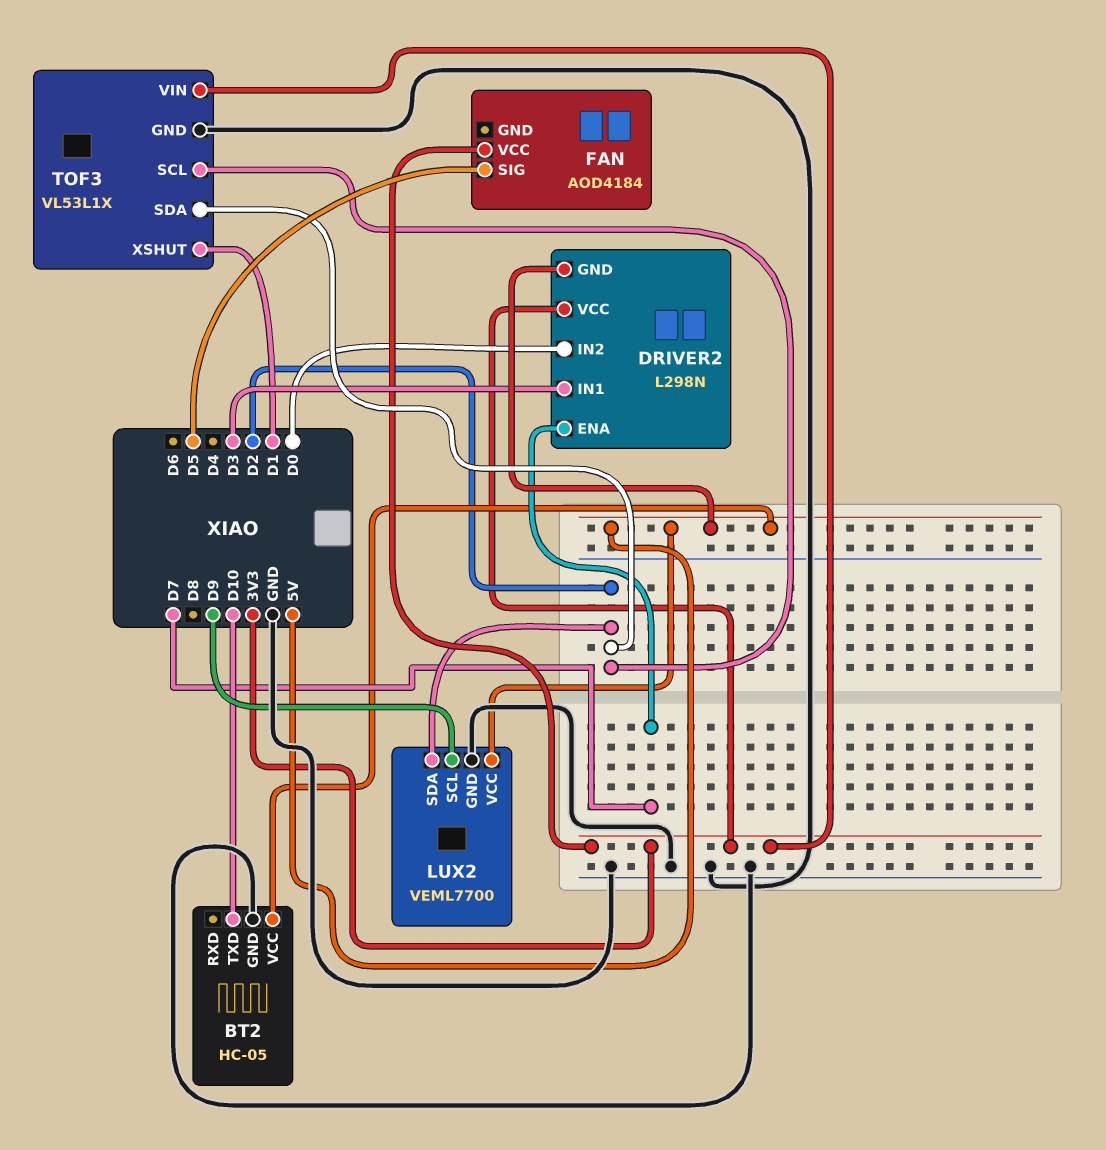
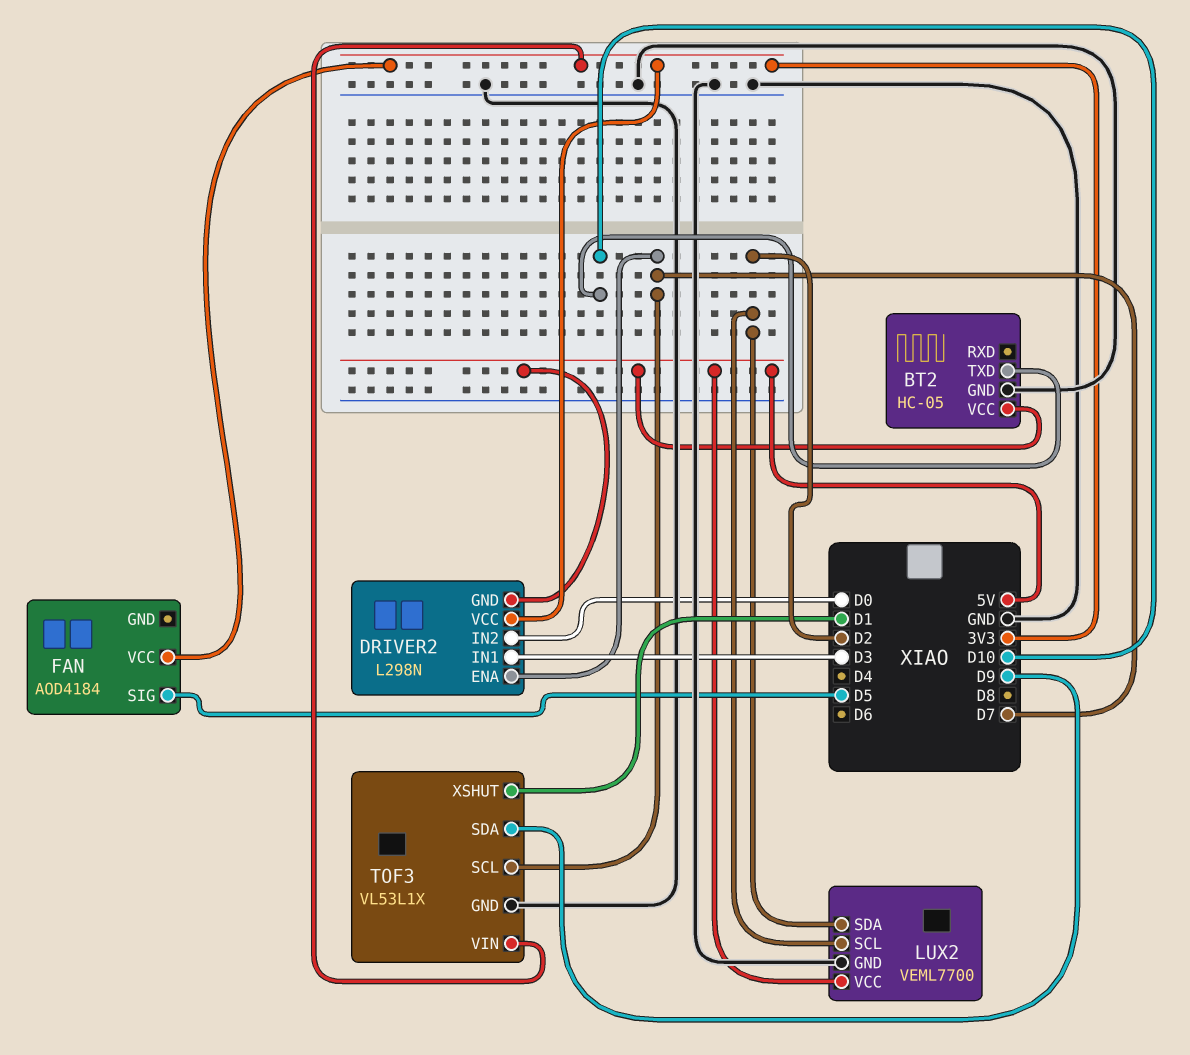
LUX2 pin SCL: D9 -> D2
TOF3 pin SCL: D2 -> D7
TOF3 pin SDA: D2 -> D9

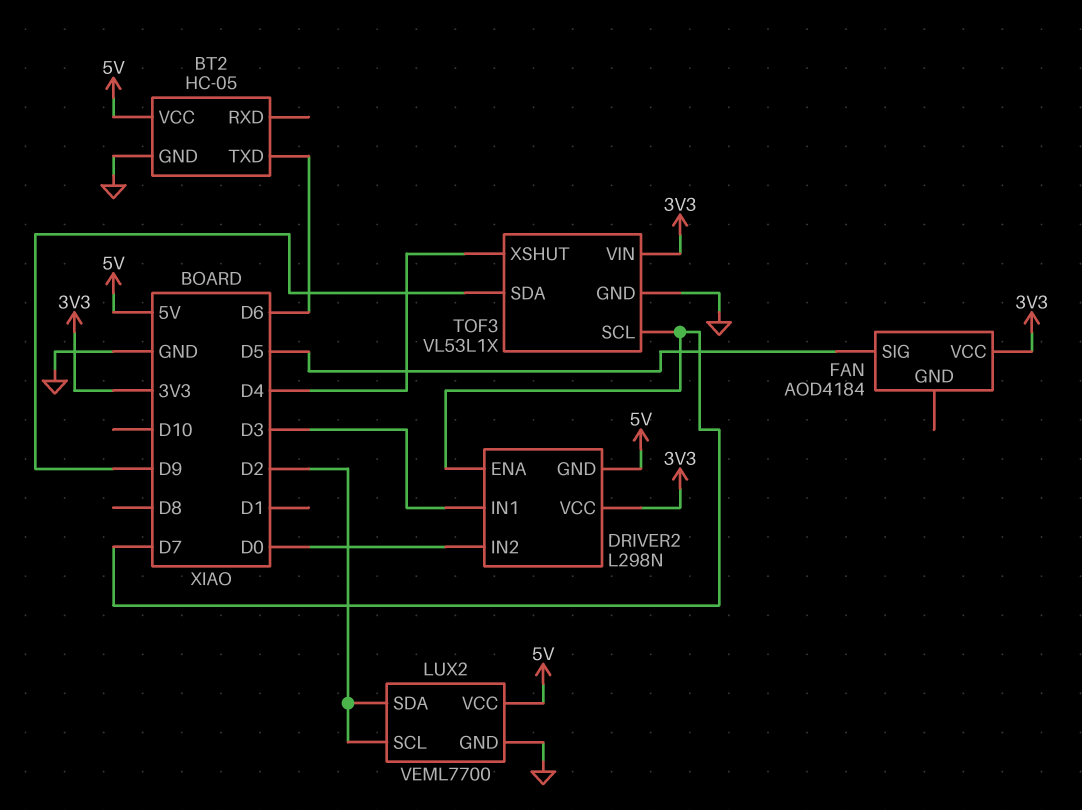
BT2 pin TXD: D10 -> D6
TOF3 pin XSHUT: D1 -> D4

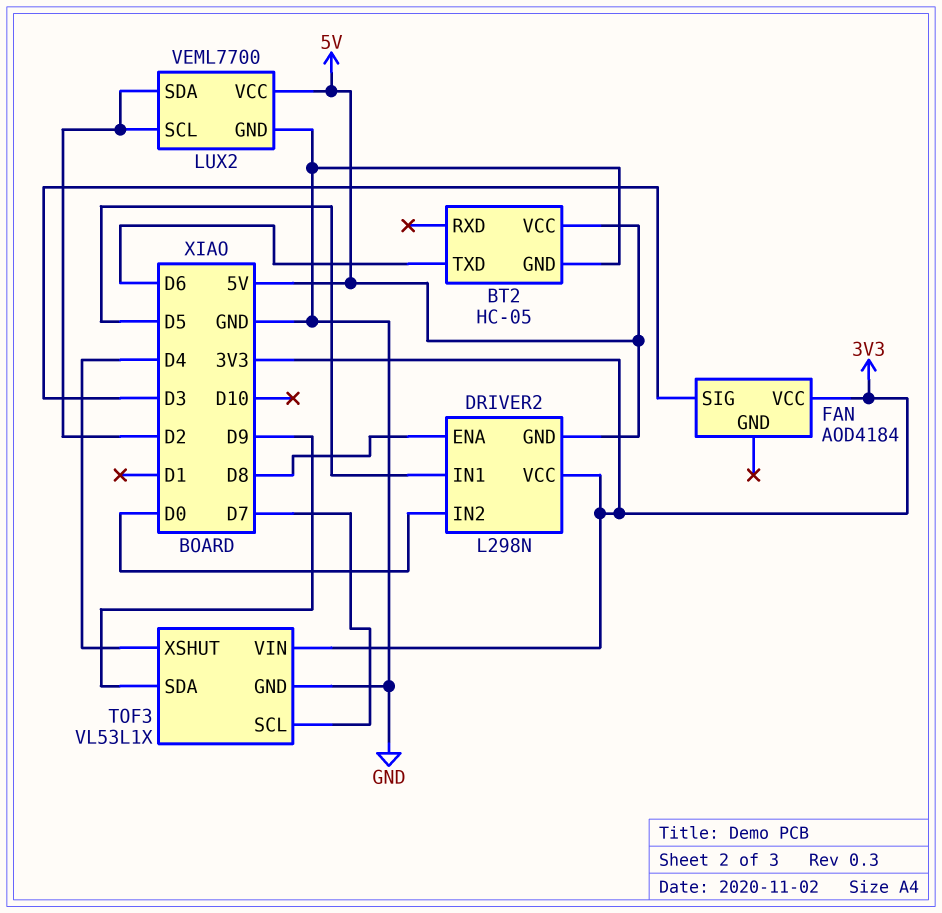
DRIVER2 pin ENA: D7 -> D8
DRIVER2 pin IN1: D3 -> D5
FAN pin SIG: D5 -> D3

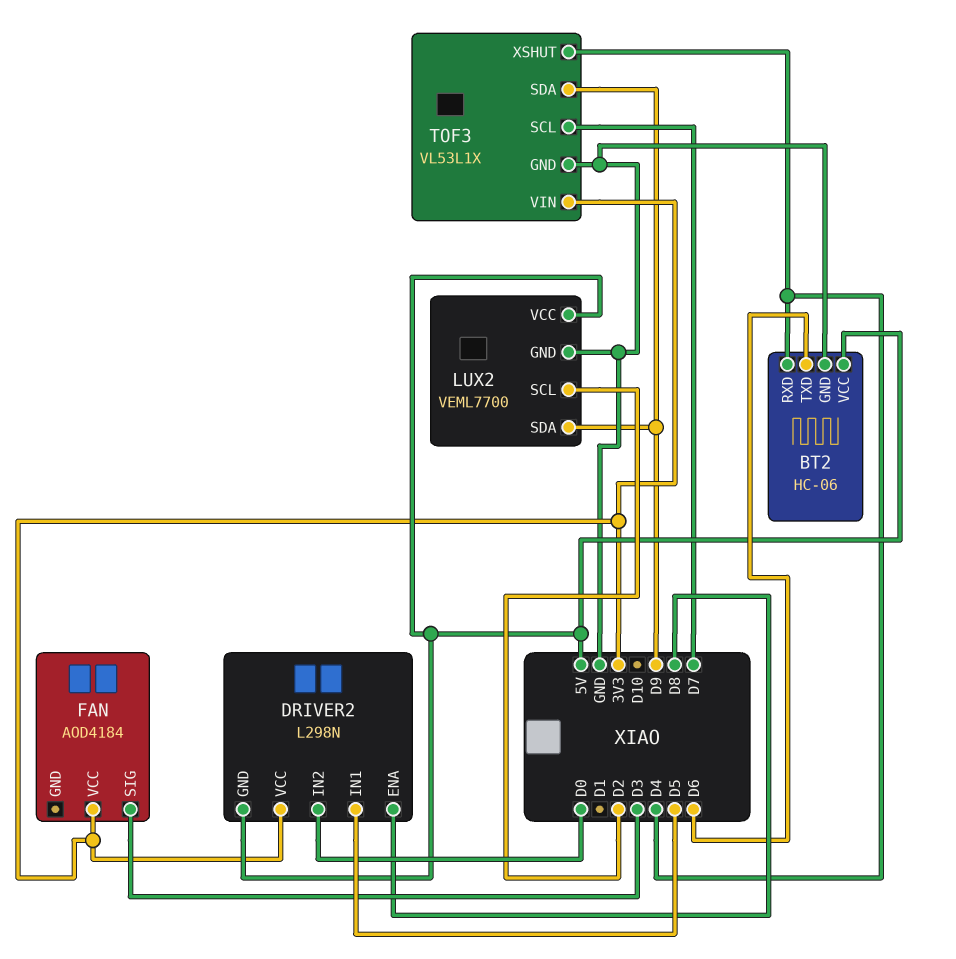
BT2: HC-05 -> HC-06
BT2 pin RXD: none -> D4
LUX2 pin SDA: D2 -> D9

